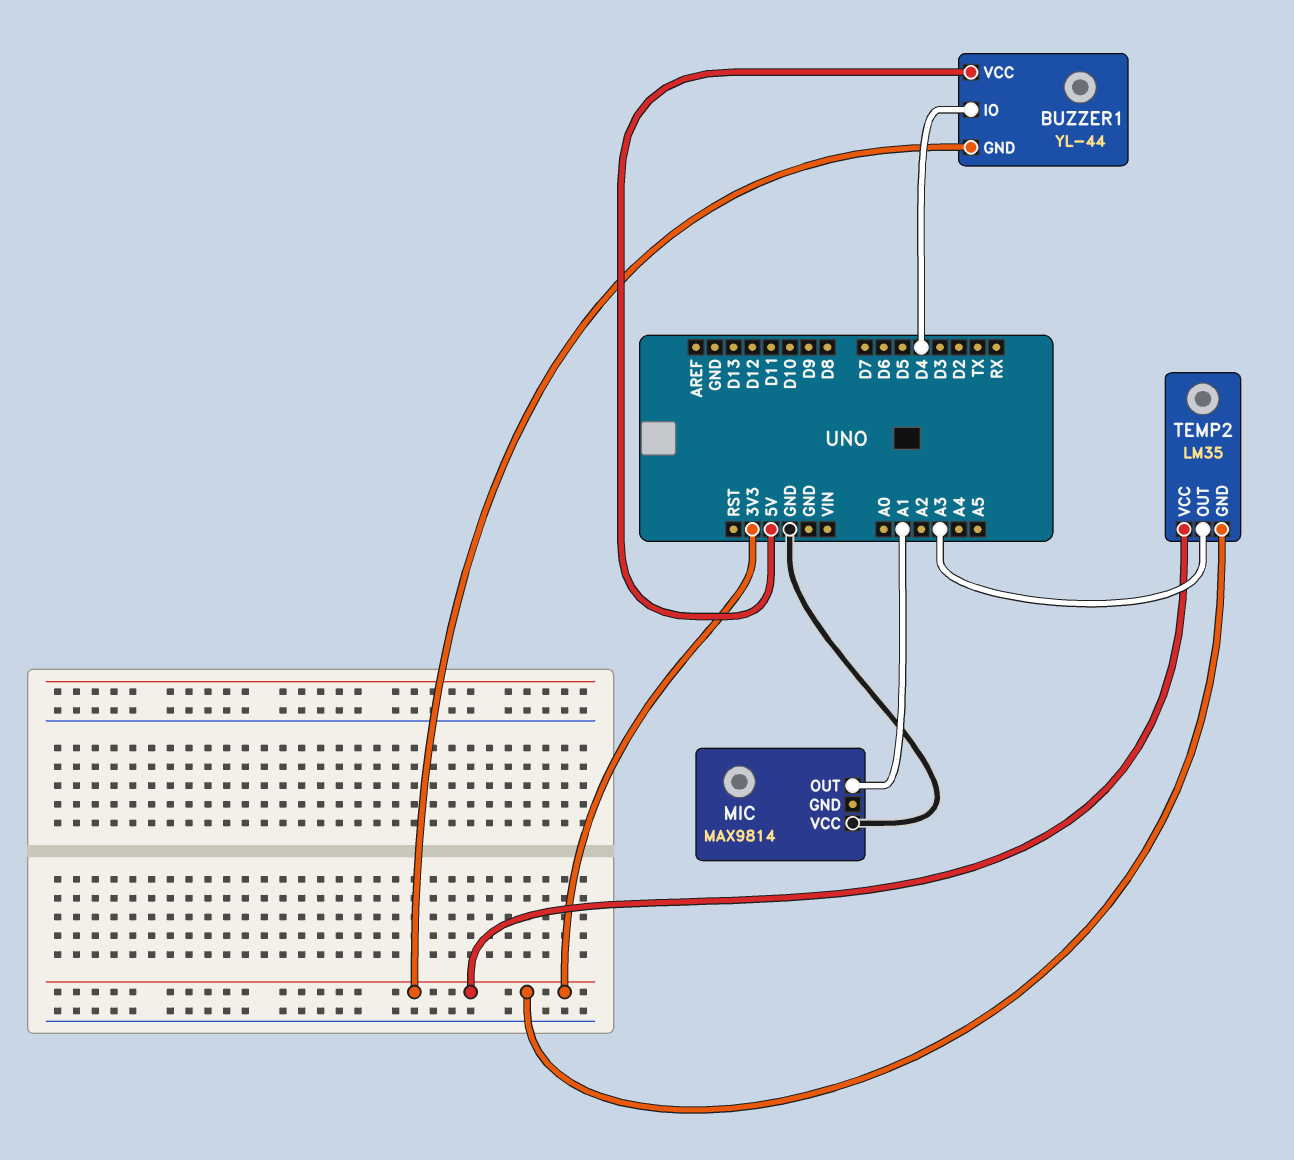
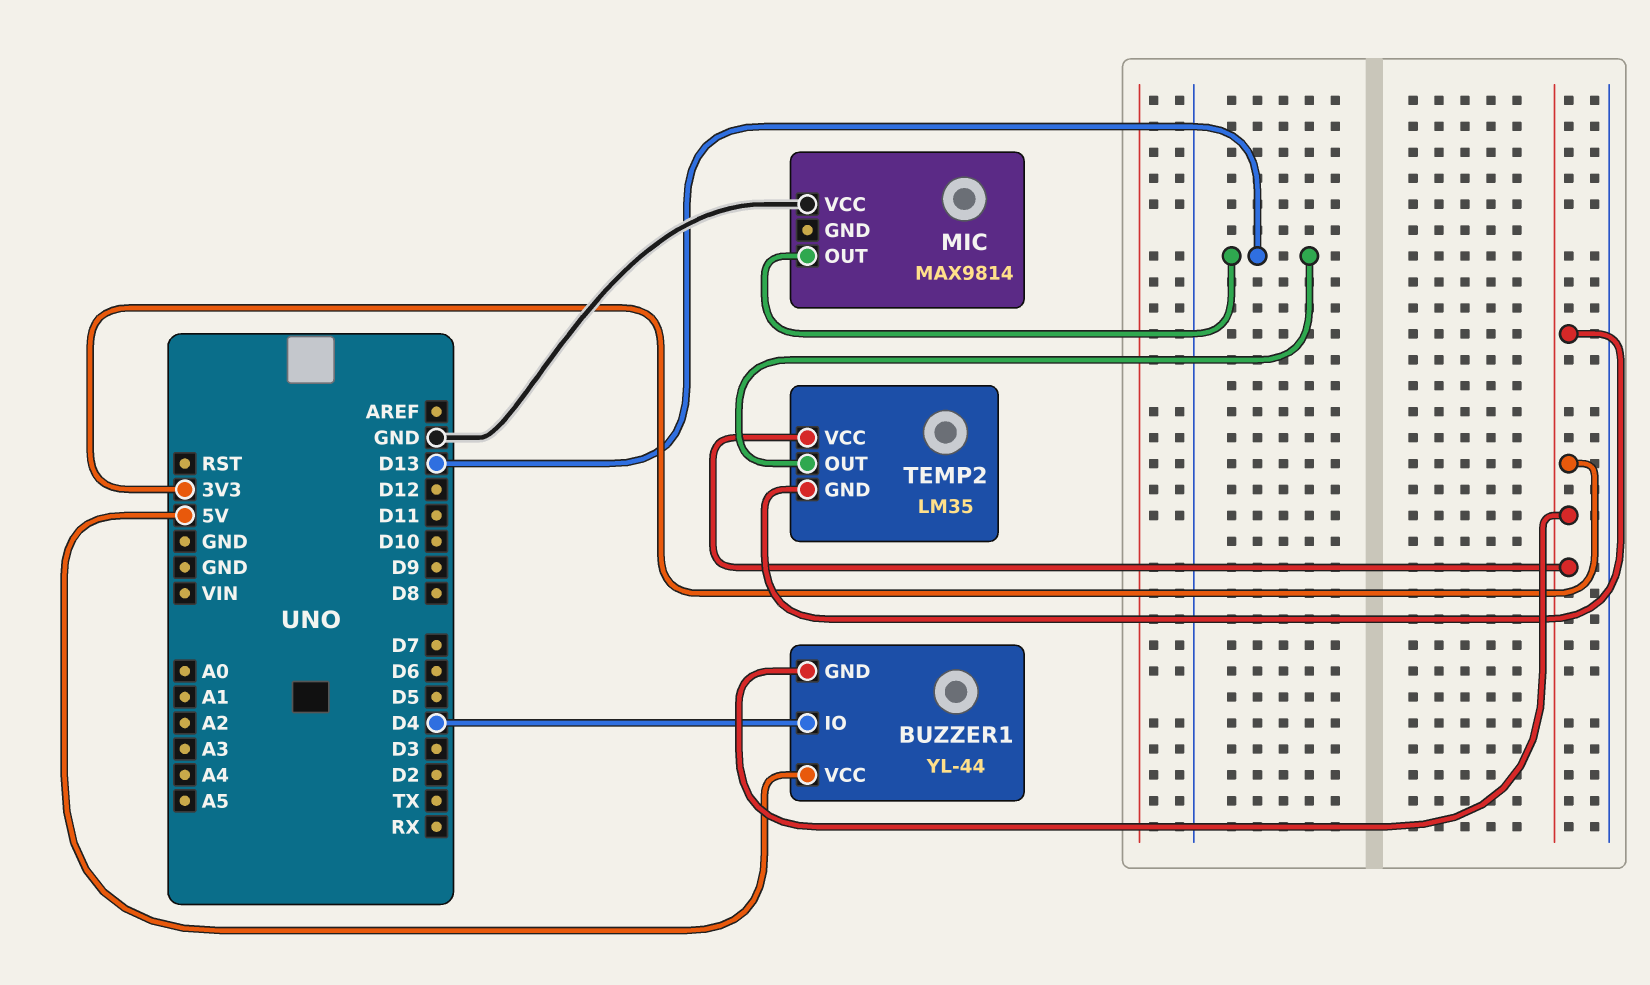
MIC pin OUT: A1 -> D13
TEMP2 pin OUT: A3 -> D13

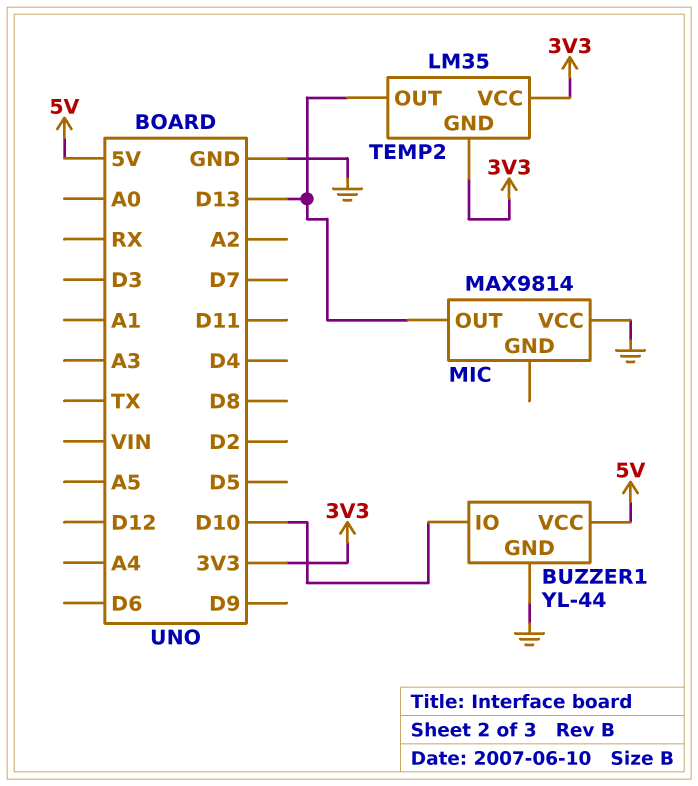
BUZZER1 pin GND: 3V3 -> GND
BUZZER1 pin IO: D4 -> D10

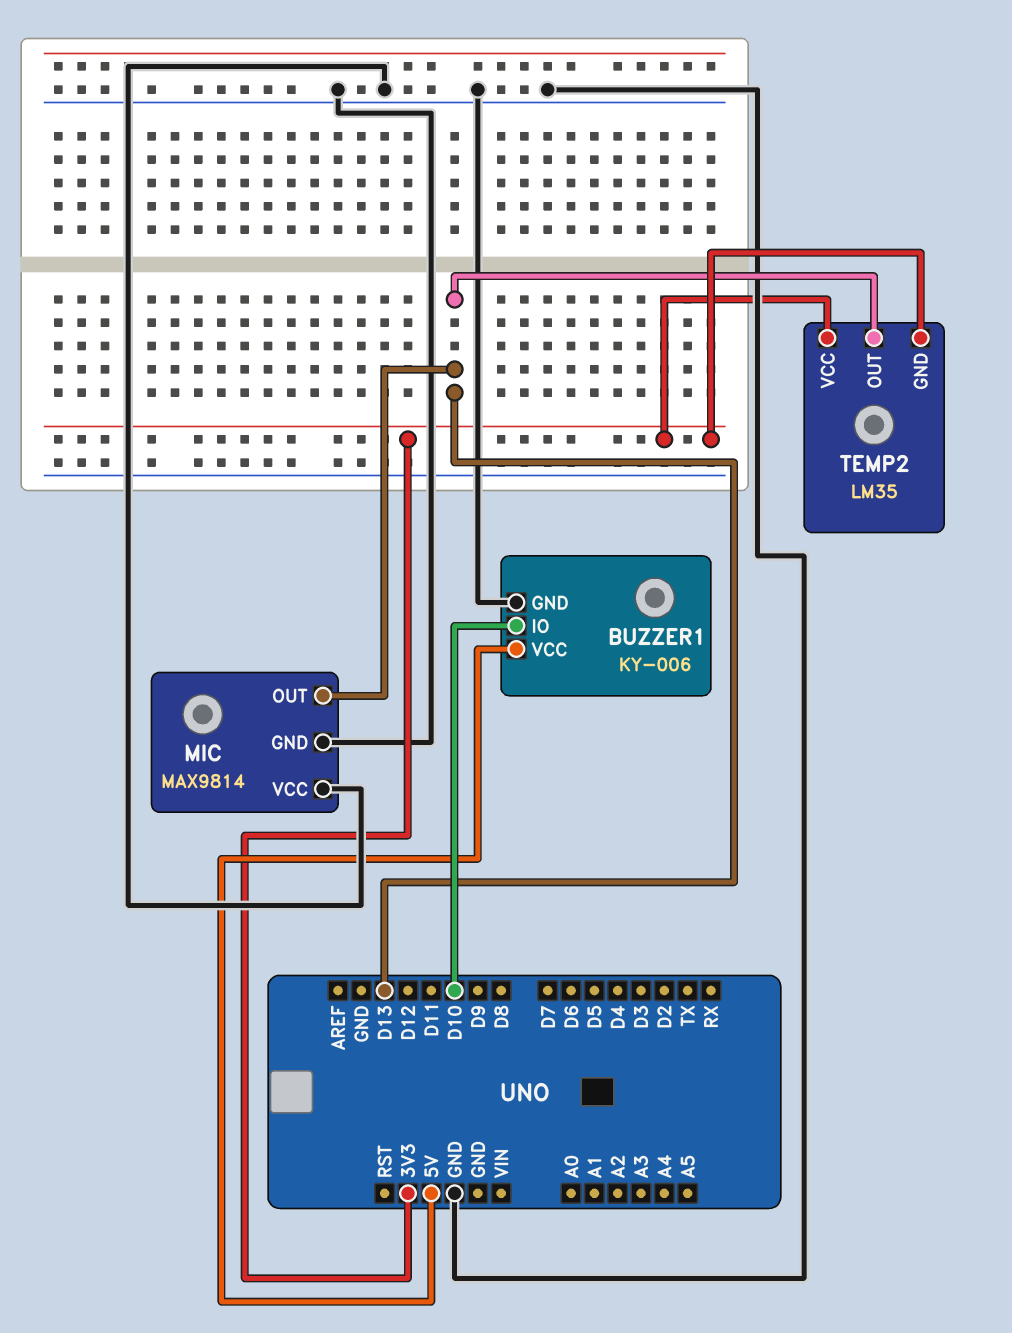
BUZZER1: YL-44 -> KY-006
MIC pin GND: none -> GND

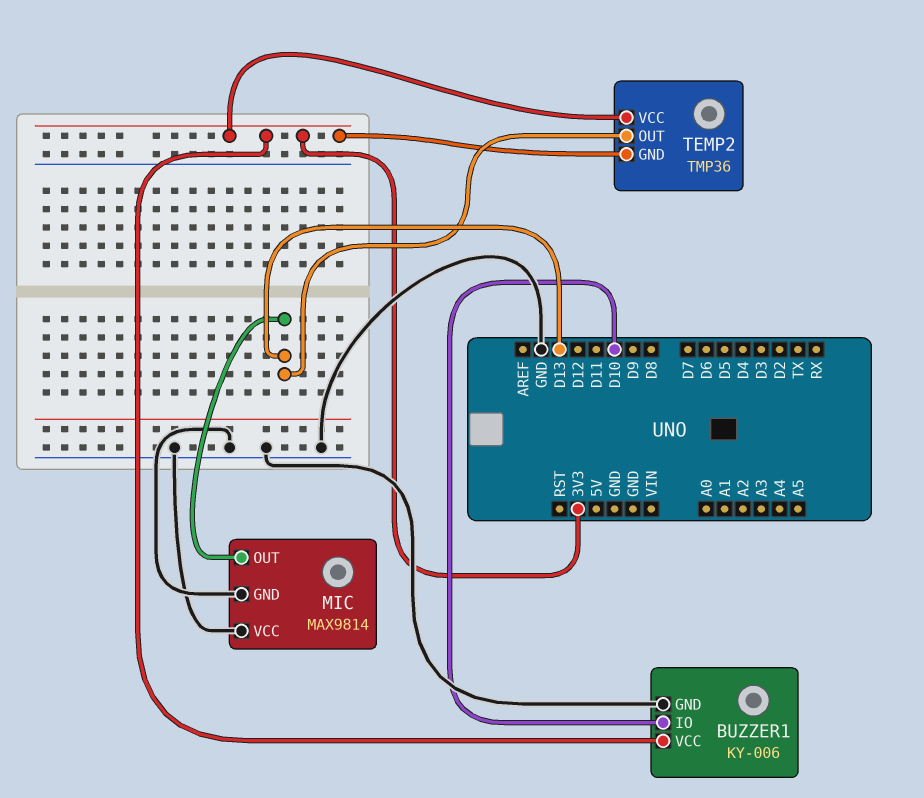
BUZZER1 pin VCC: 5V -> 3V3
TEMP2: LM35 -> TMP36

